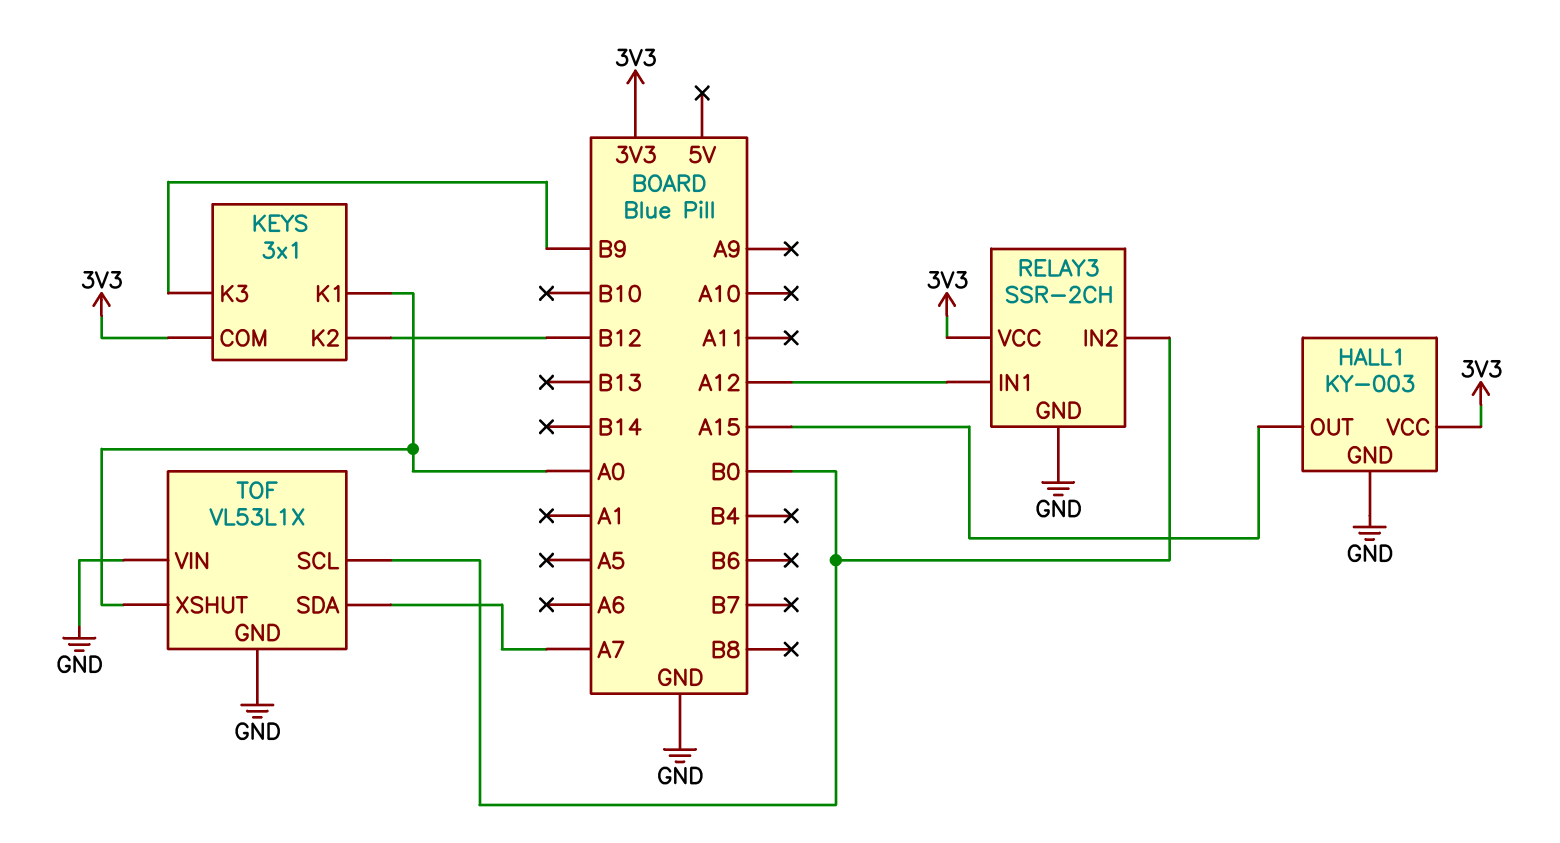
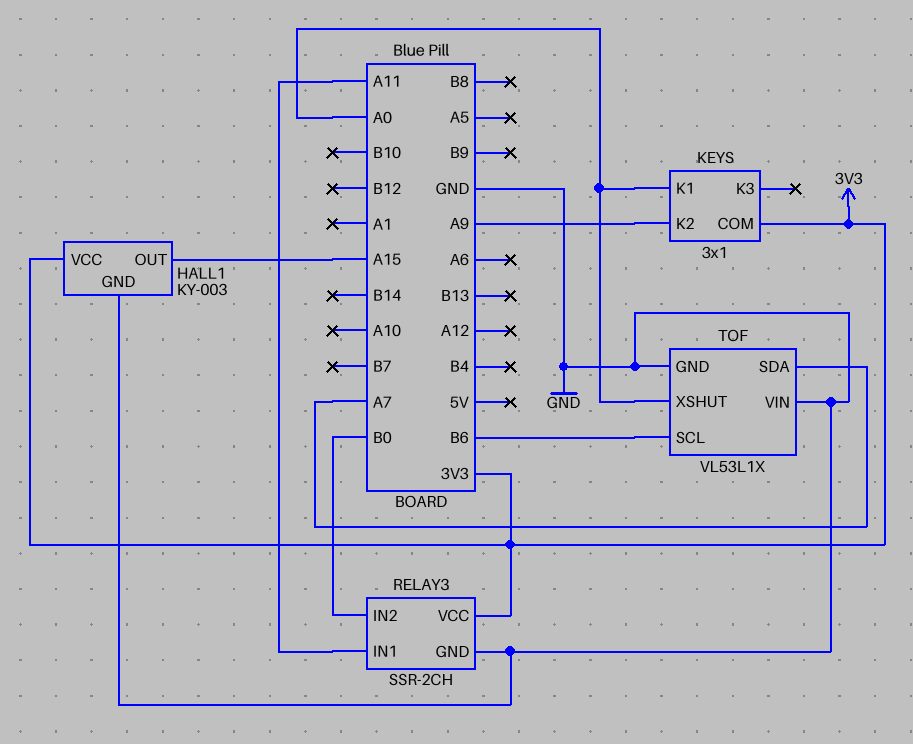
KEYS pin K2: B12 -> A9
KEYS pin K3: B9 -> none
RELAY3 pin IN1: A12 -> A11
TOF pin SCL: B0 -> B6

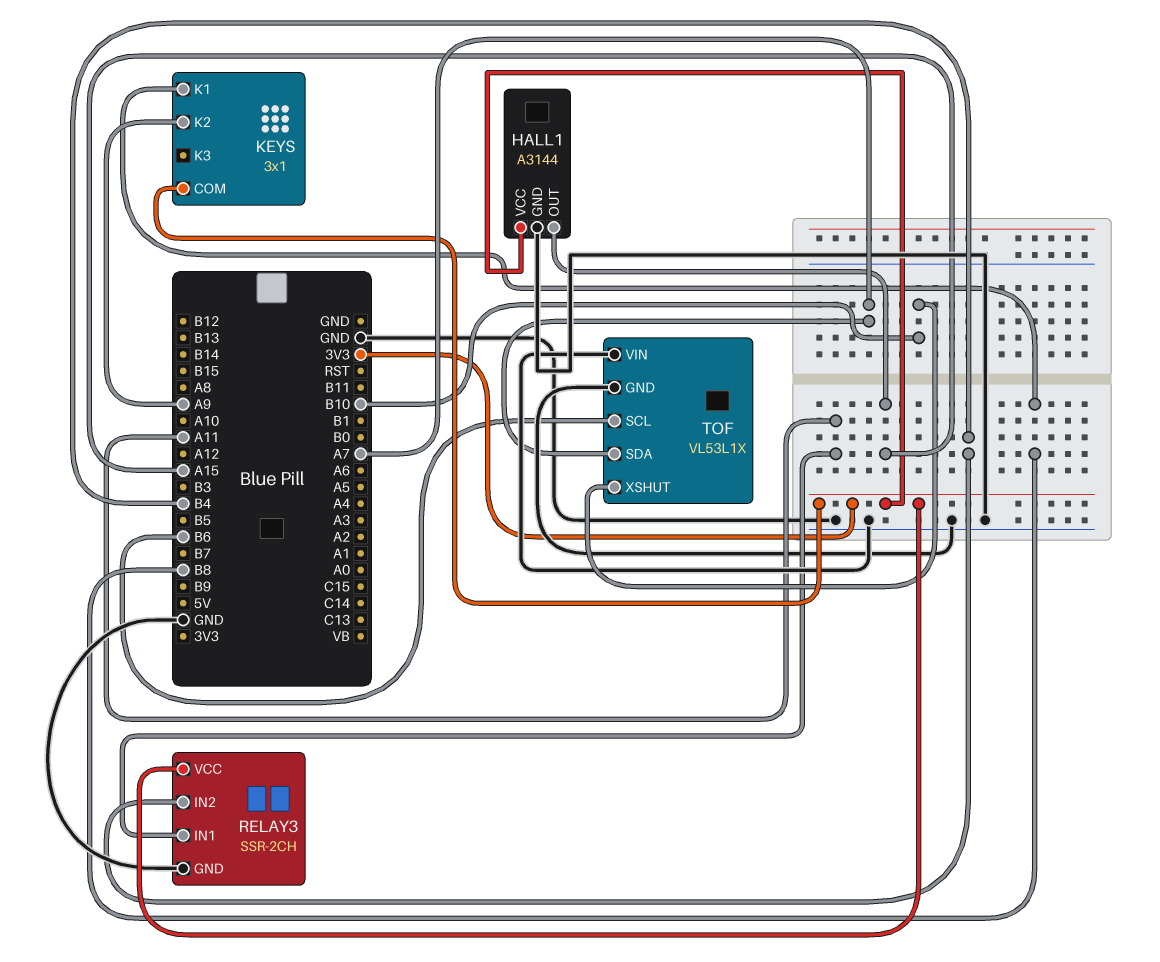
HALL1: KY-003 -> A3144
KEYS pin K1: A0 -> B8
RELAY3 pin IN2: B0 -> B4
TOF pin XSHUT: A0 -> B10

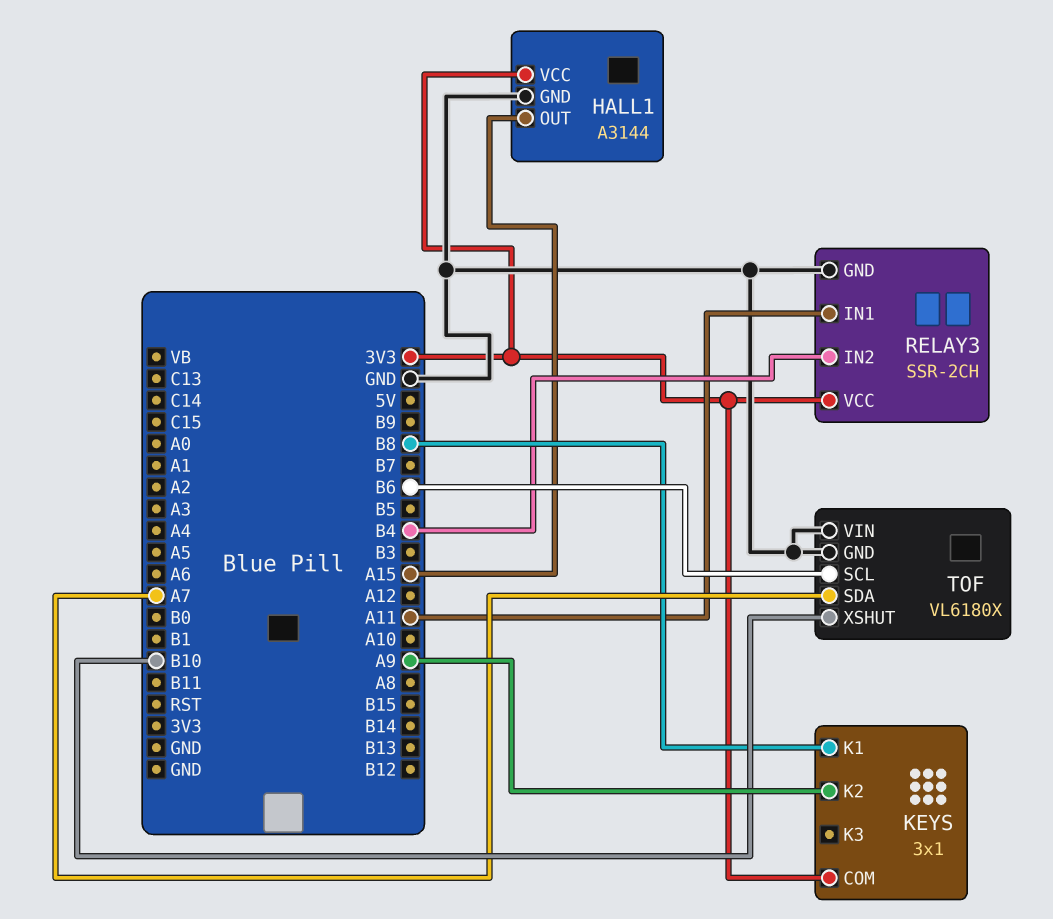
TOF: VL53L1X -> VL6180X

